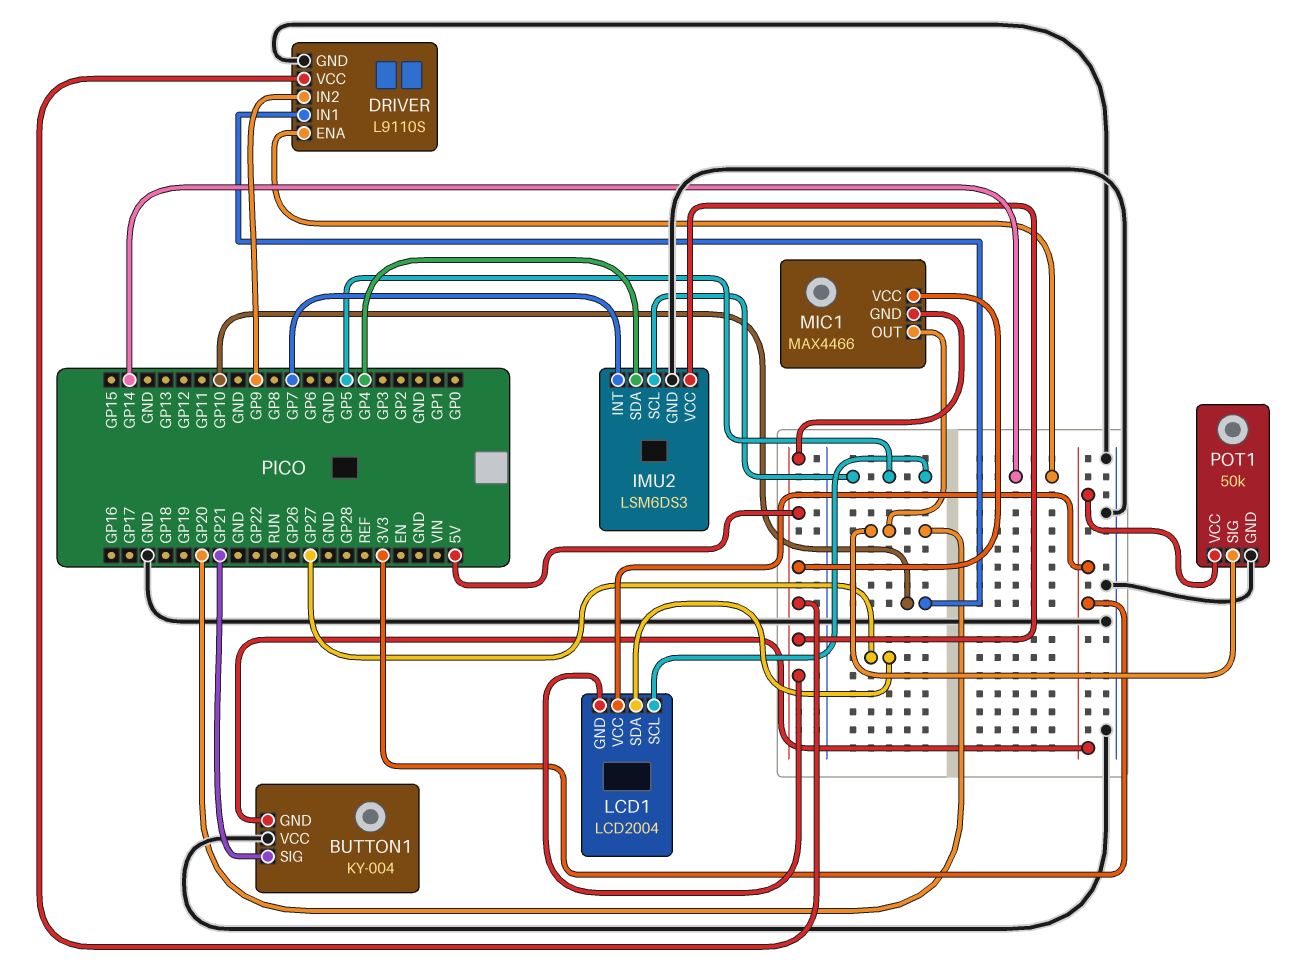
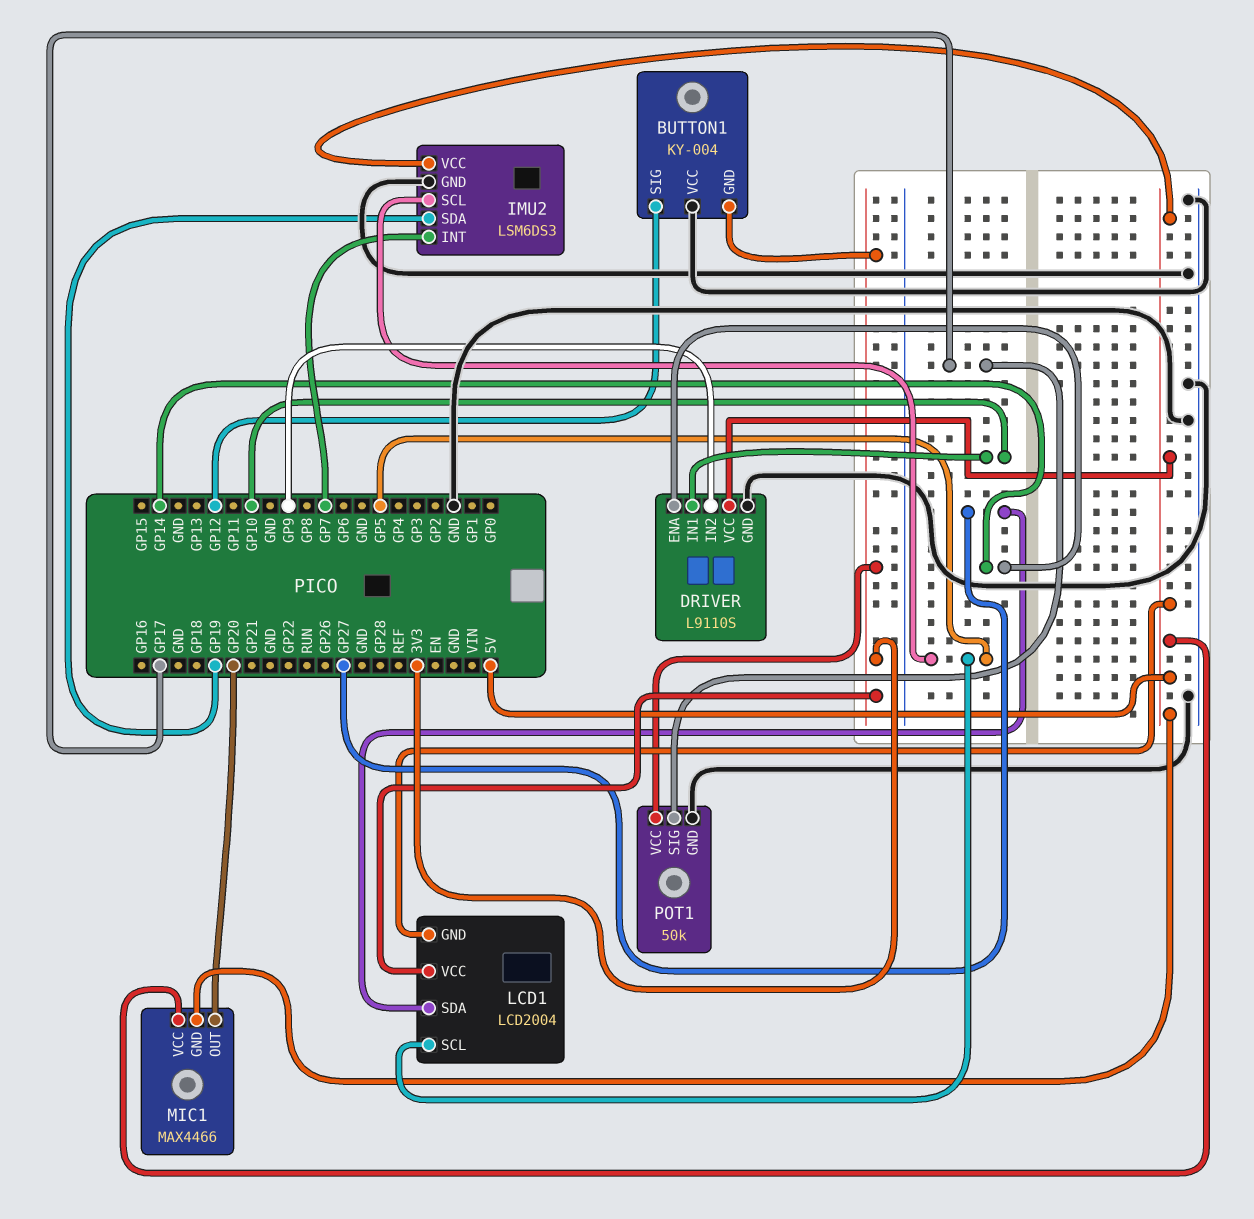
BUTTON1 pin SIG: GP21 -> GP12
IMU2 pin SDA: GP4 -> GP19
POT1 pin SIG: GP20 -> GP17

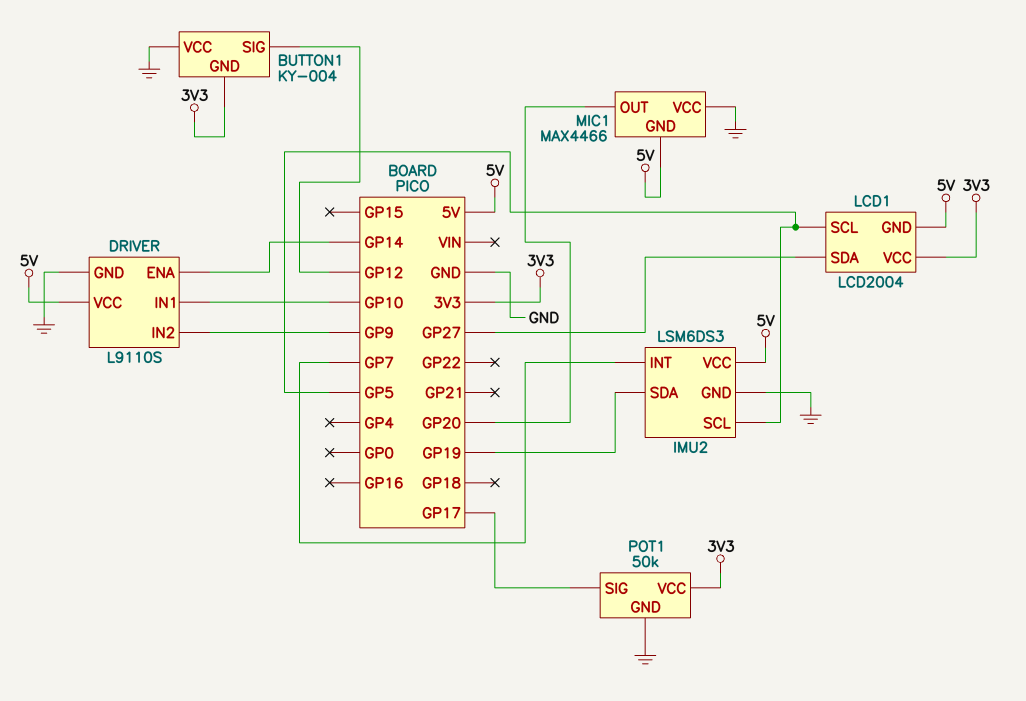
MIC1 pin VCC: 5V -> GND

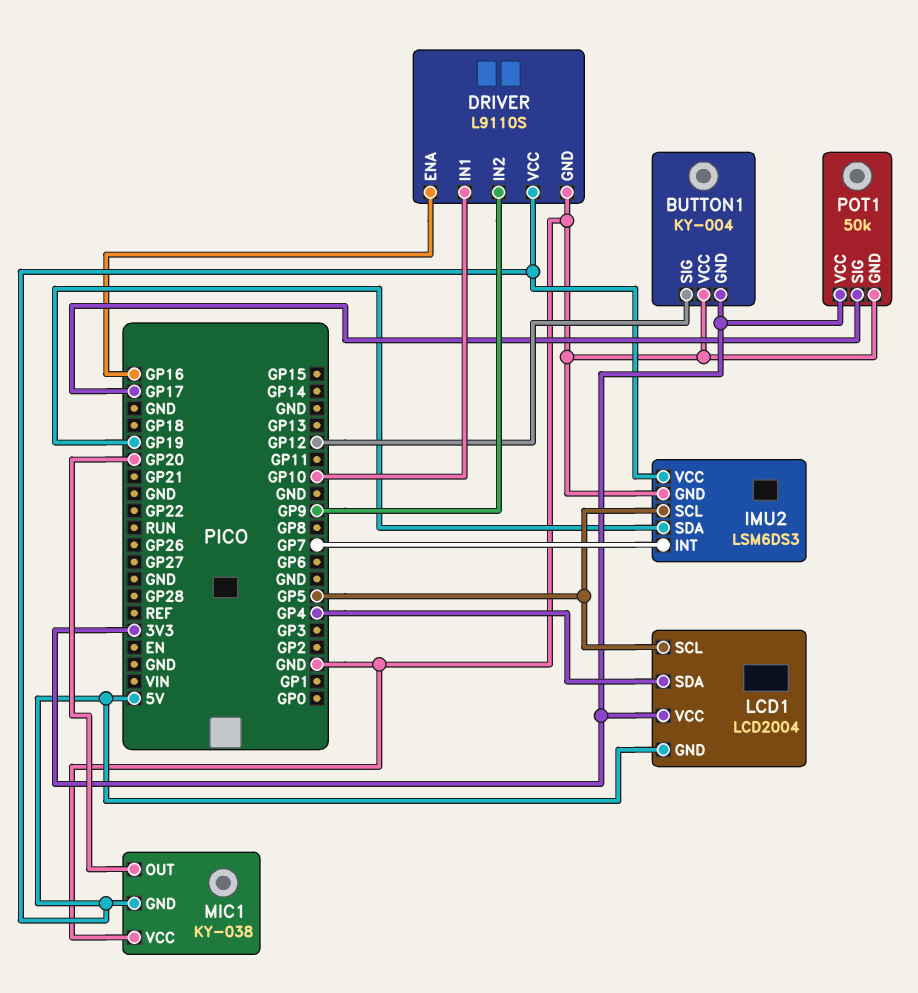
DRIVER pin ENA: GP14 -> GP16
LCD1 pin SDA: GP27 -> GP4
MIC1: MAX4466 -> KY-038

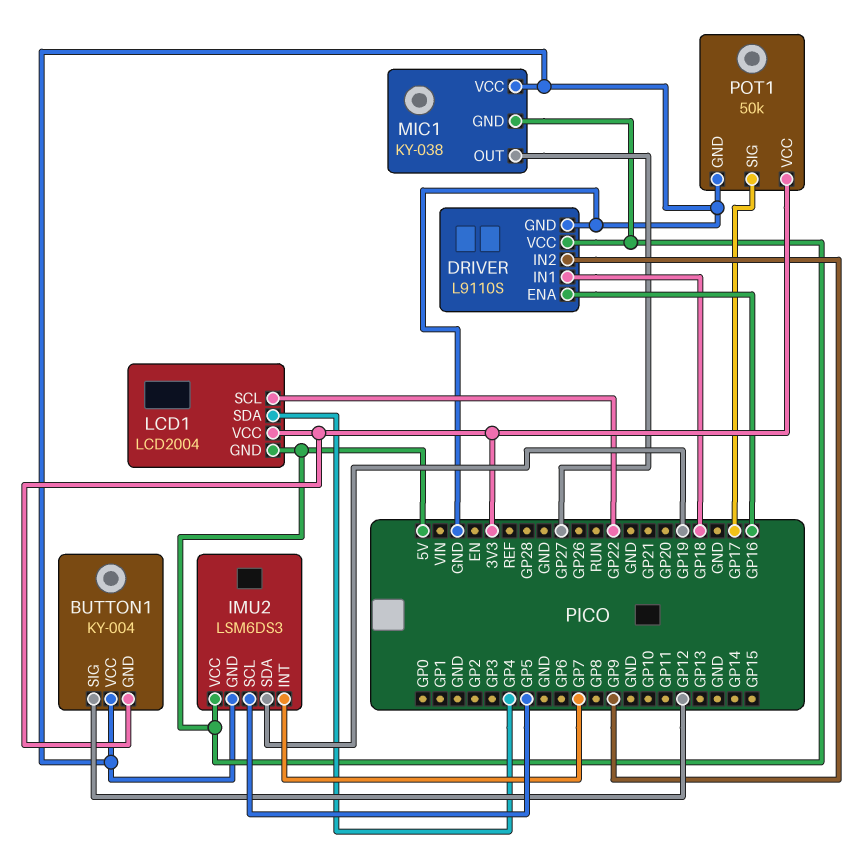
DRIVER pin IN1: GP10 -> GP18
LCD1 pin SCL: GP5 -> GP22
MIC1 pin OUT: GP20 -> GP27

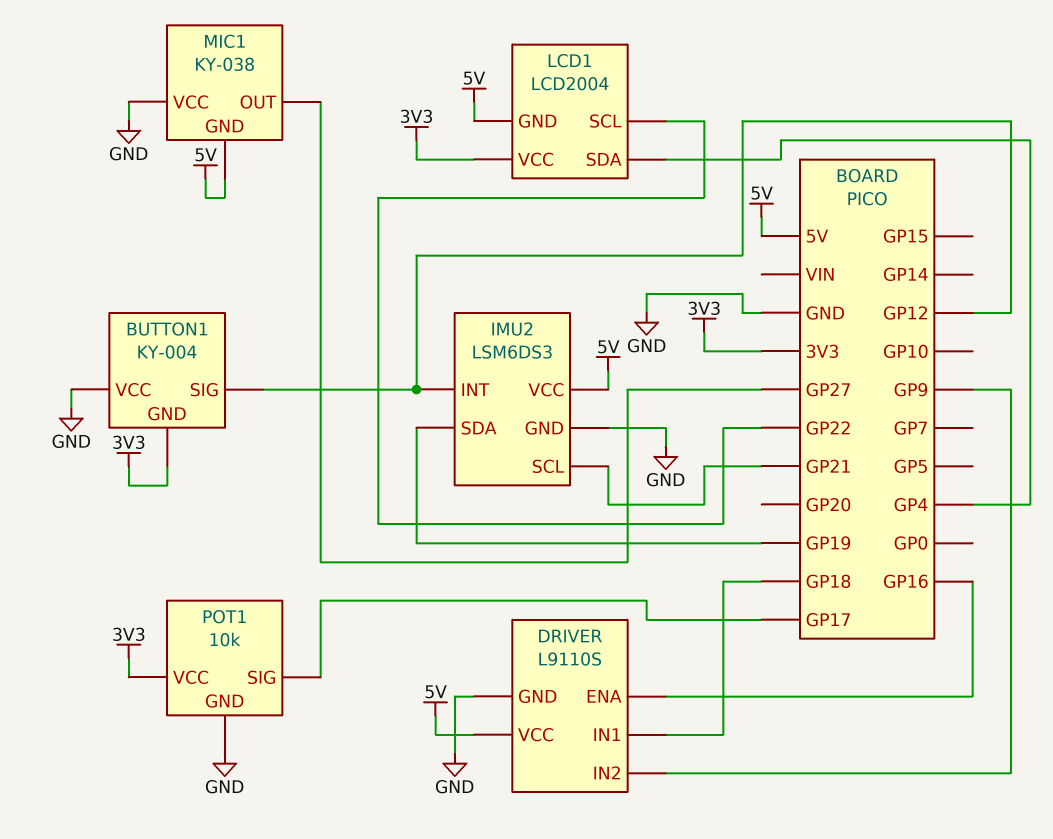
IMU2 pin INT: GP7 -> GP12
IMU2 pin SCL: GP5 -> GP21
POT1: 50k -> 10k

